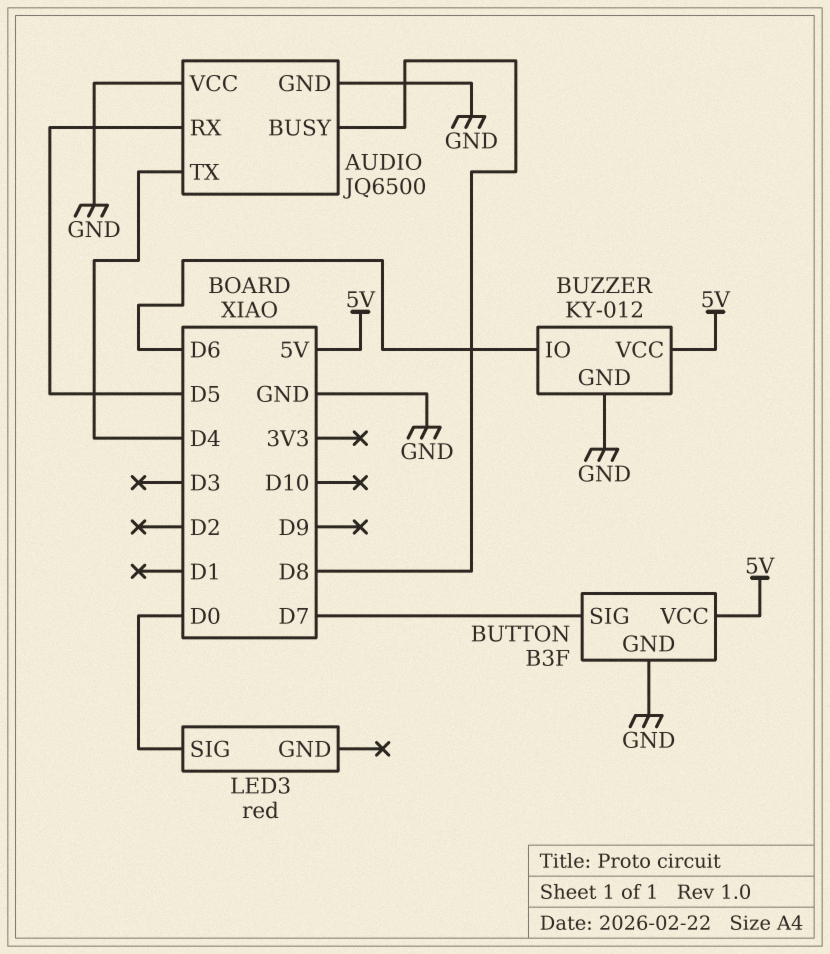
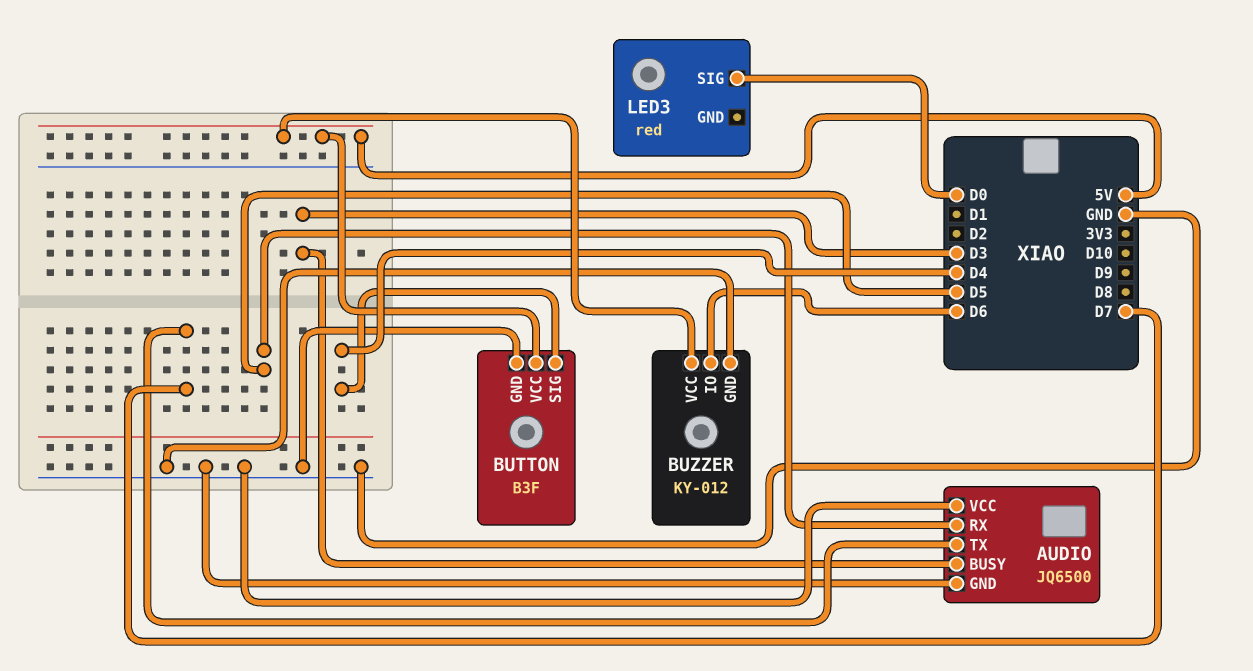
AUDIO pin BUSY: D8 -> D3
AUDIO pin TX: D4 -> D7
BUTTON pin SIG: D7 -> D4

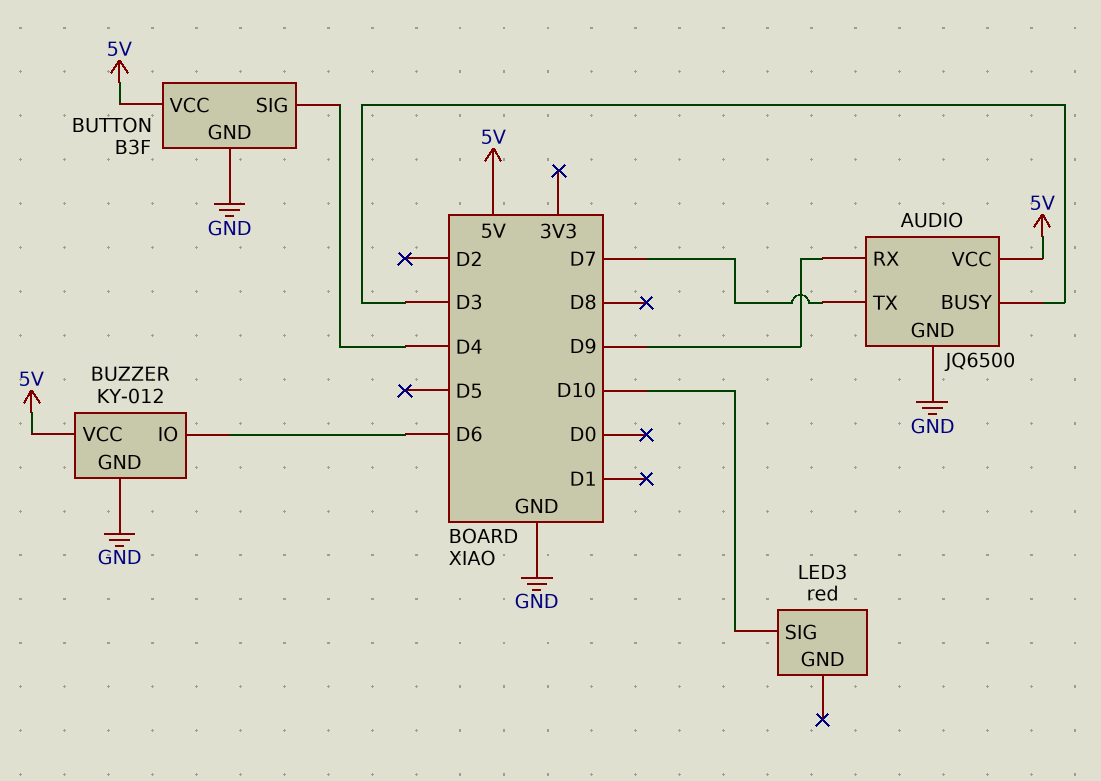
AUDIO pin RX: D5 -> D9
AUDIO pin VCC: GND -> 5V
LED3 pin SIG: D0 -> D10

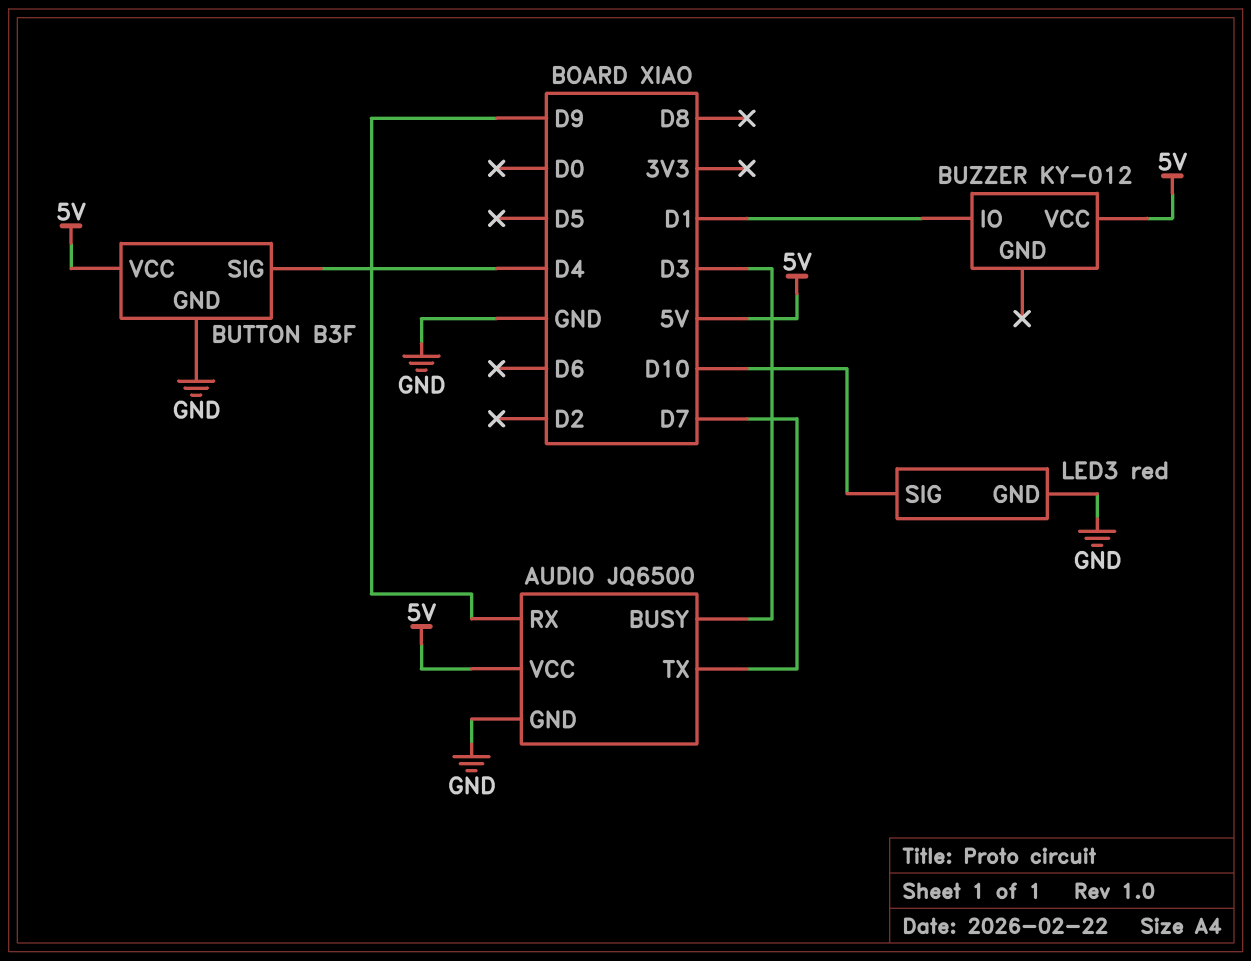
BUZZER pin GND: GND -> none
BUZZER pin IO: D6 -> D1
LED3 pin GND: none -> GND

